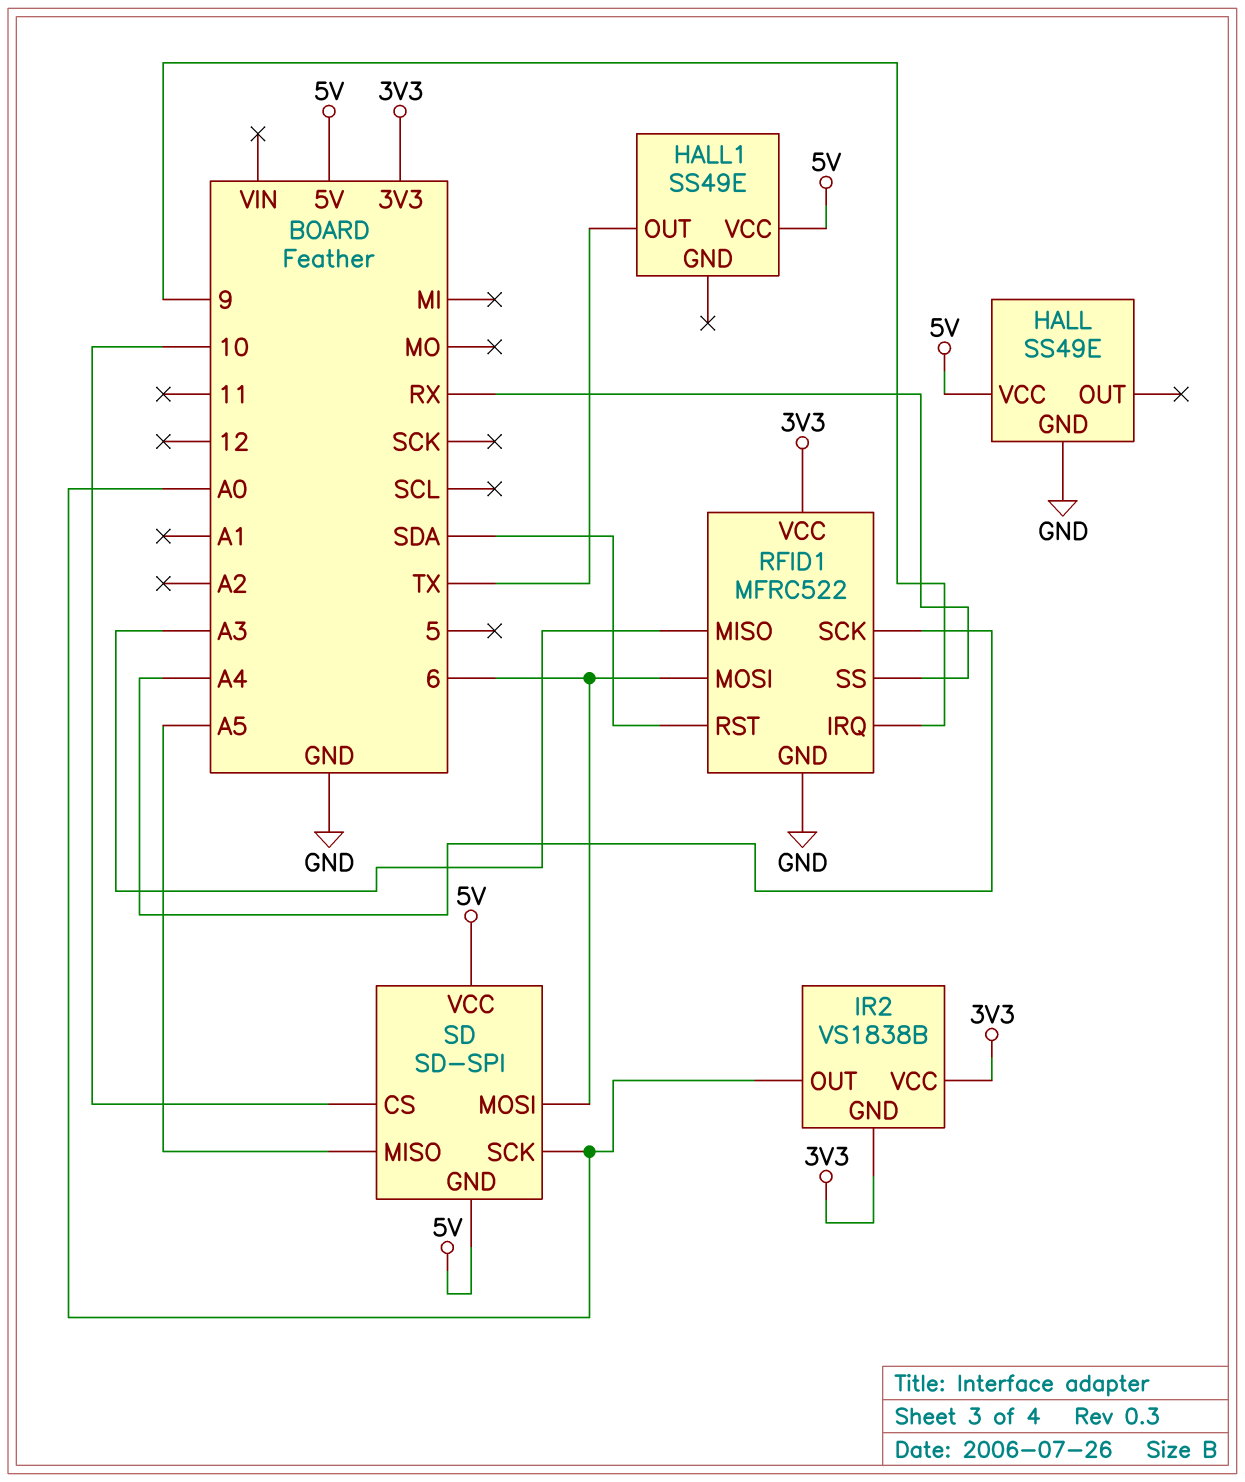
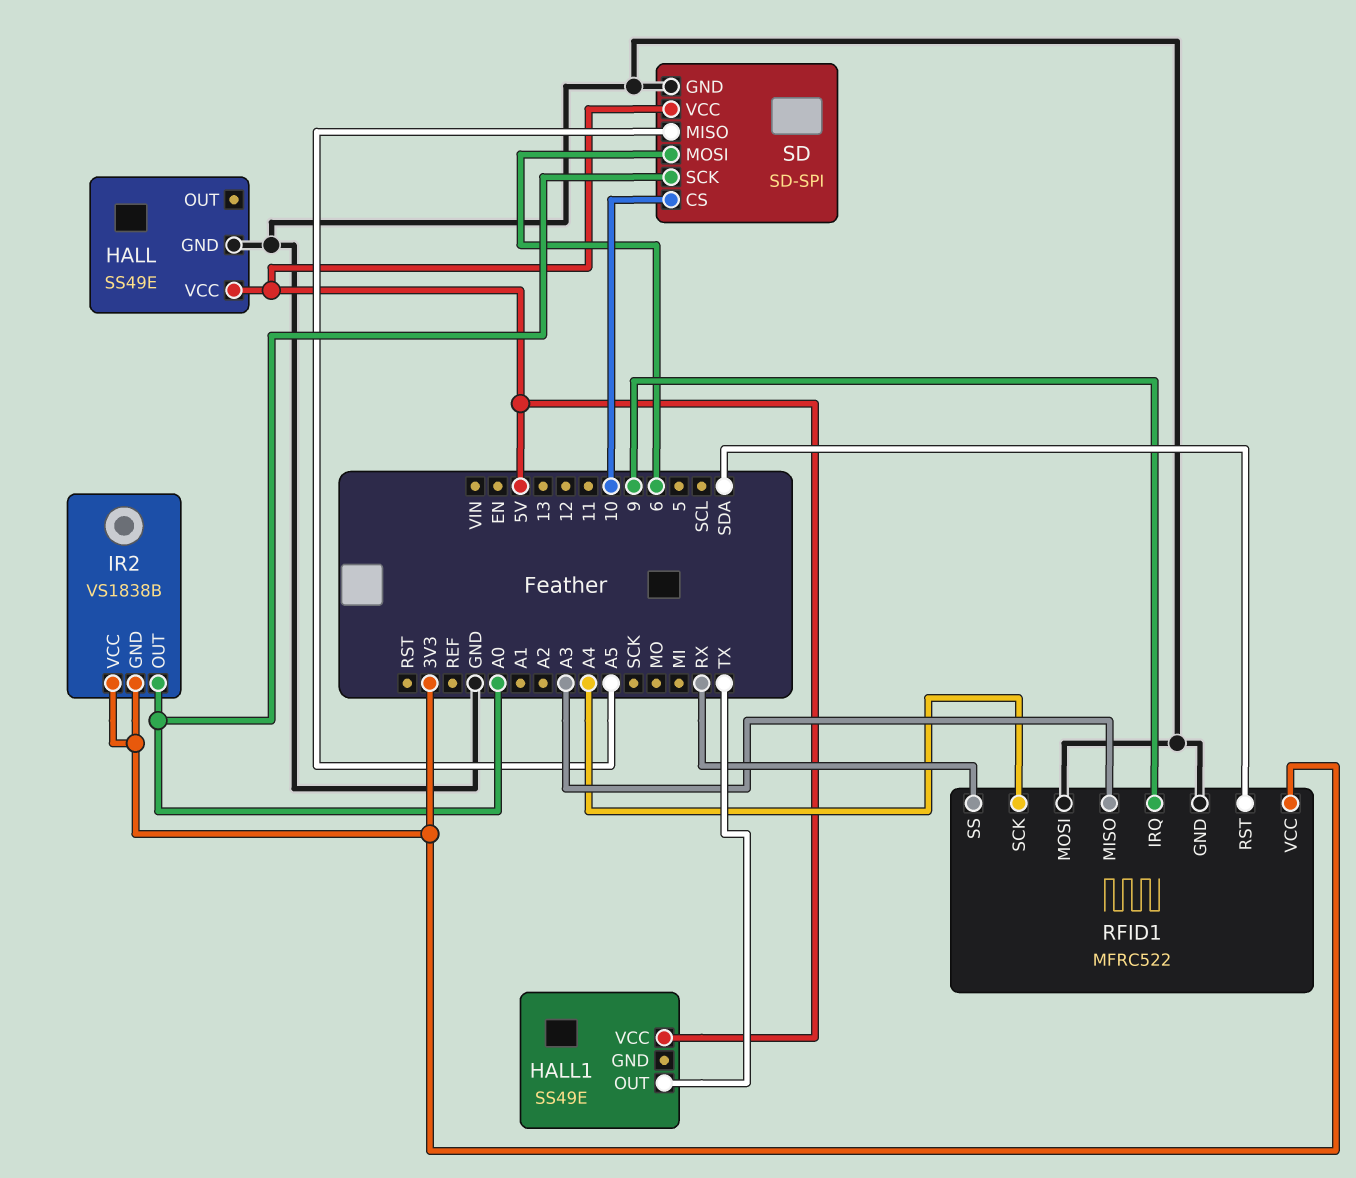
RFID1 pin MOSI: 6 -> GND
SD pin GND: 5V -> GND

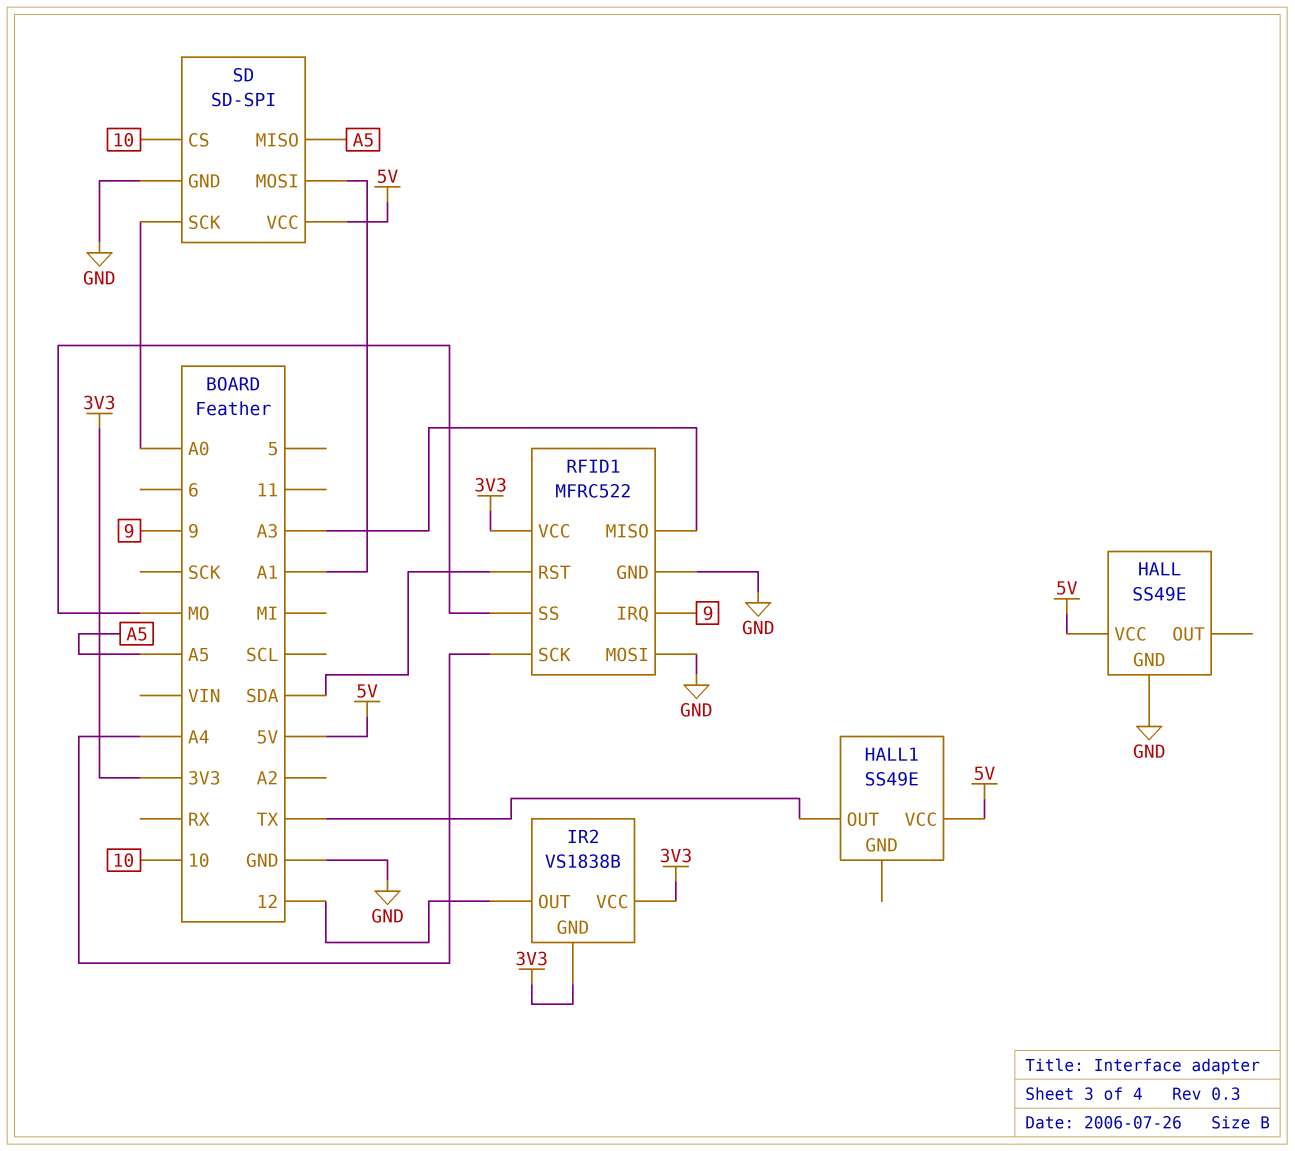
IR2 pin OUT: A0 -> 12
RFID1 pin SS: RX -> MO
SD pin MOSI: 6 -> A1

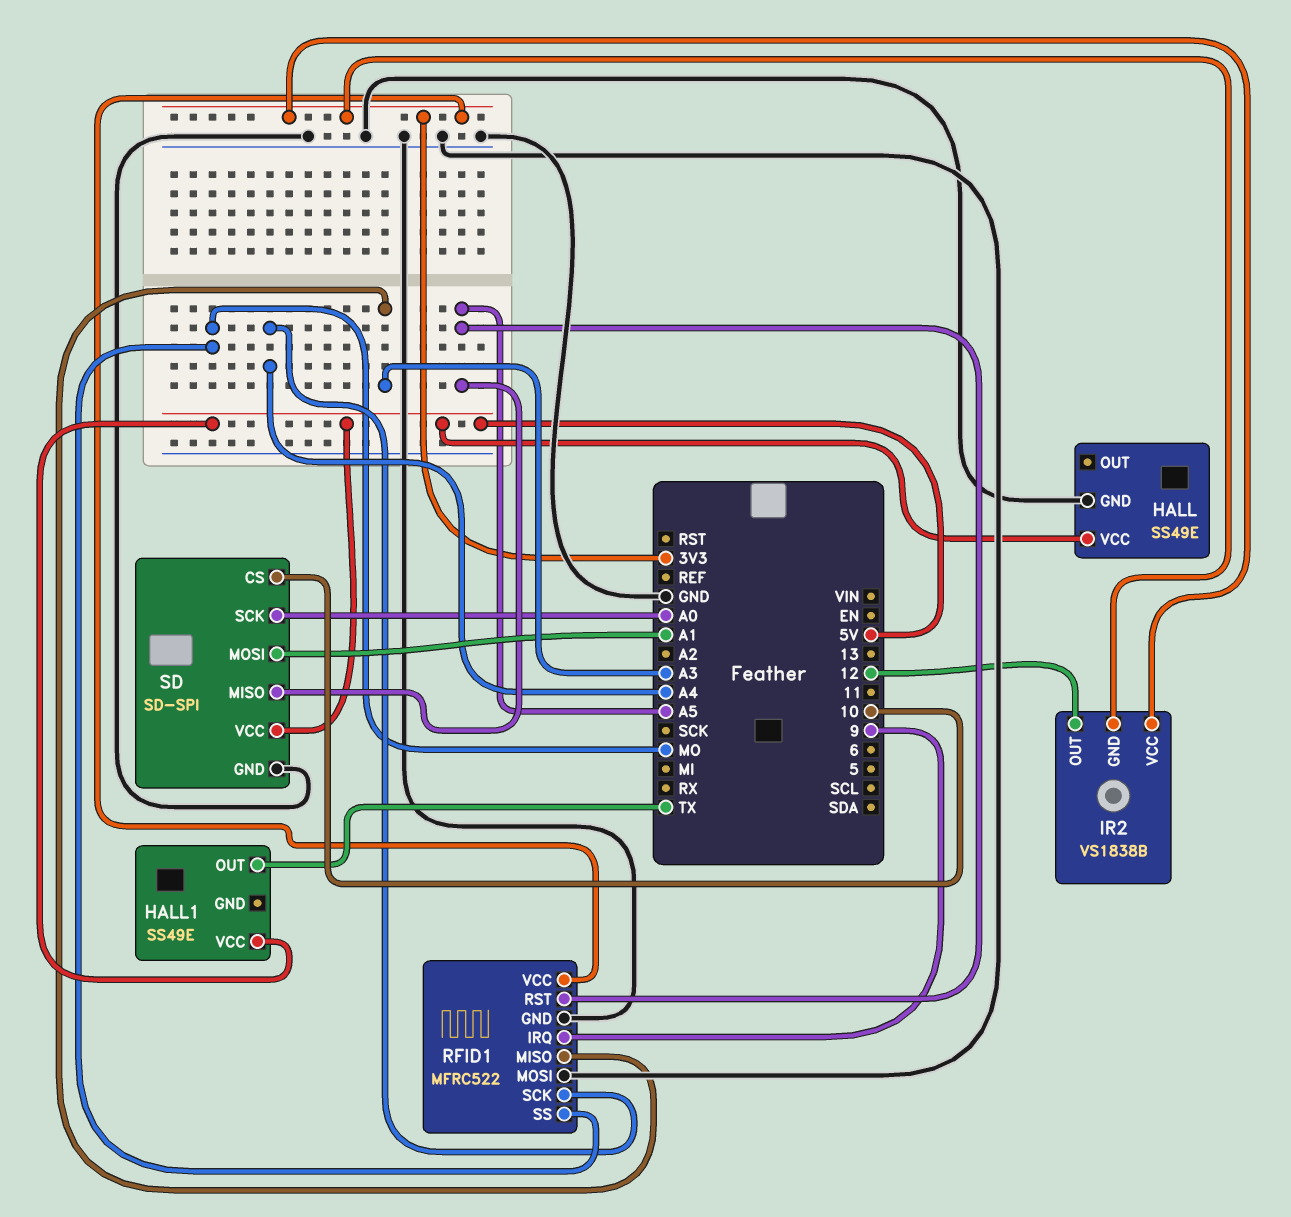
RFID1 pin RST: SDA -> A5

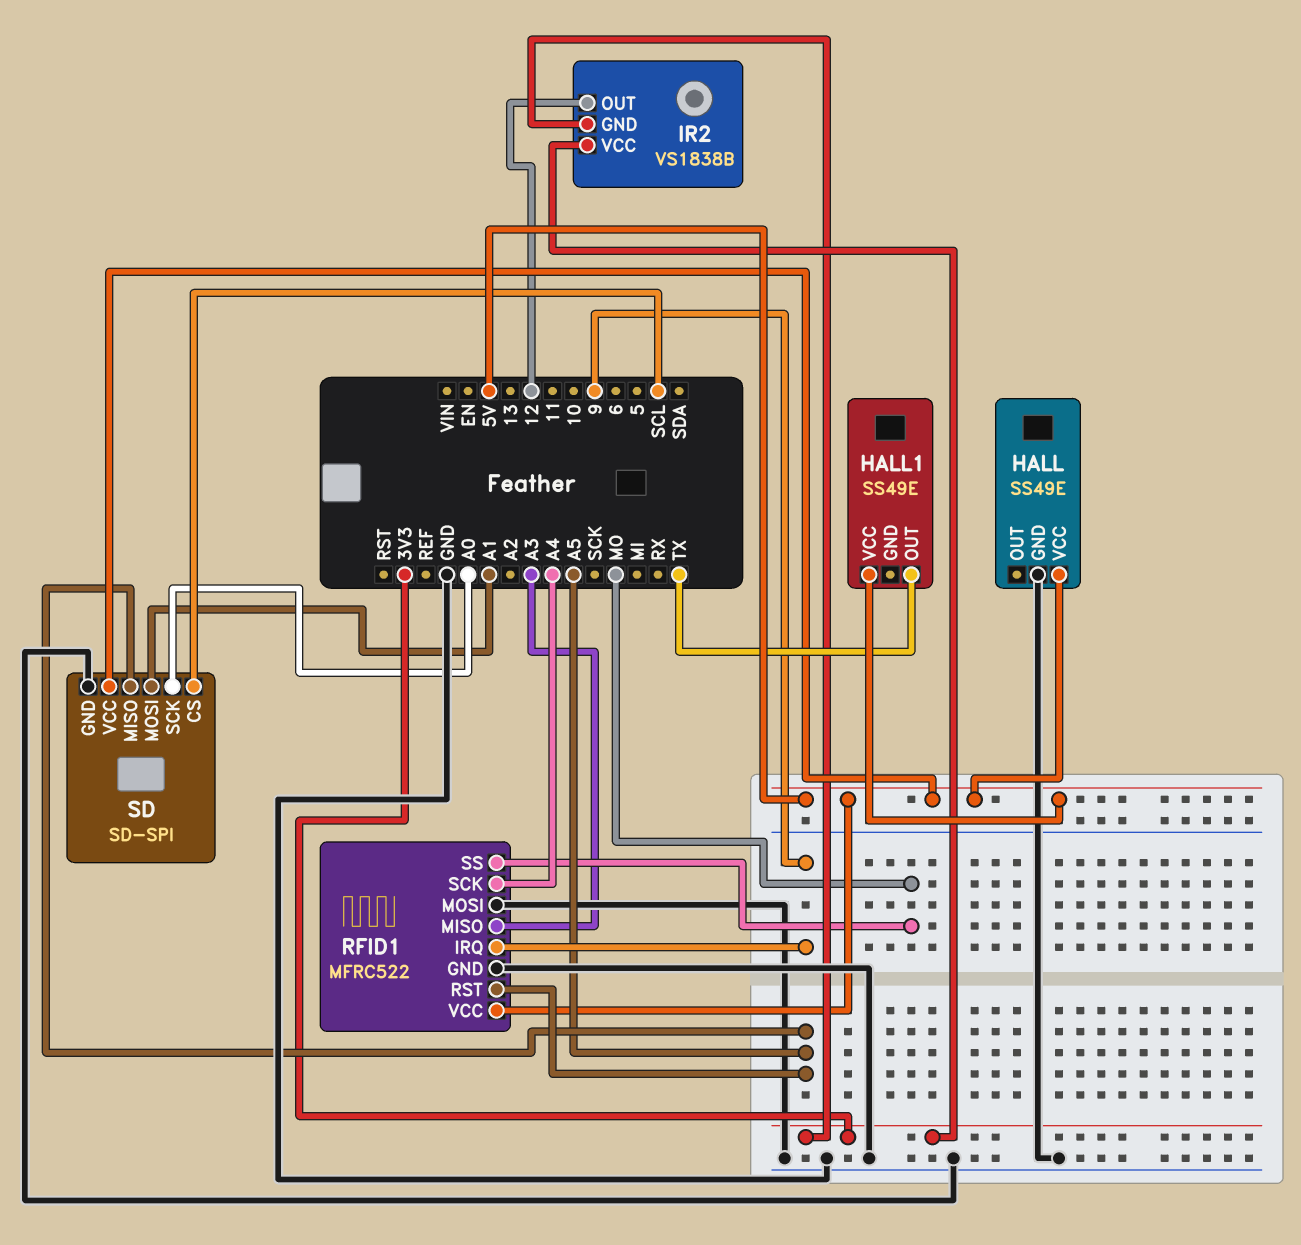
RFID1 pin VCC: 3V3 -> 5V
SD pin CS: 10 -> SCL

